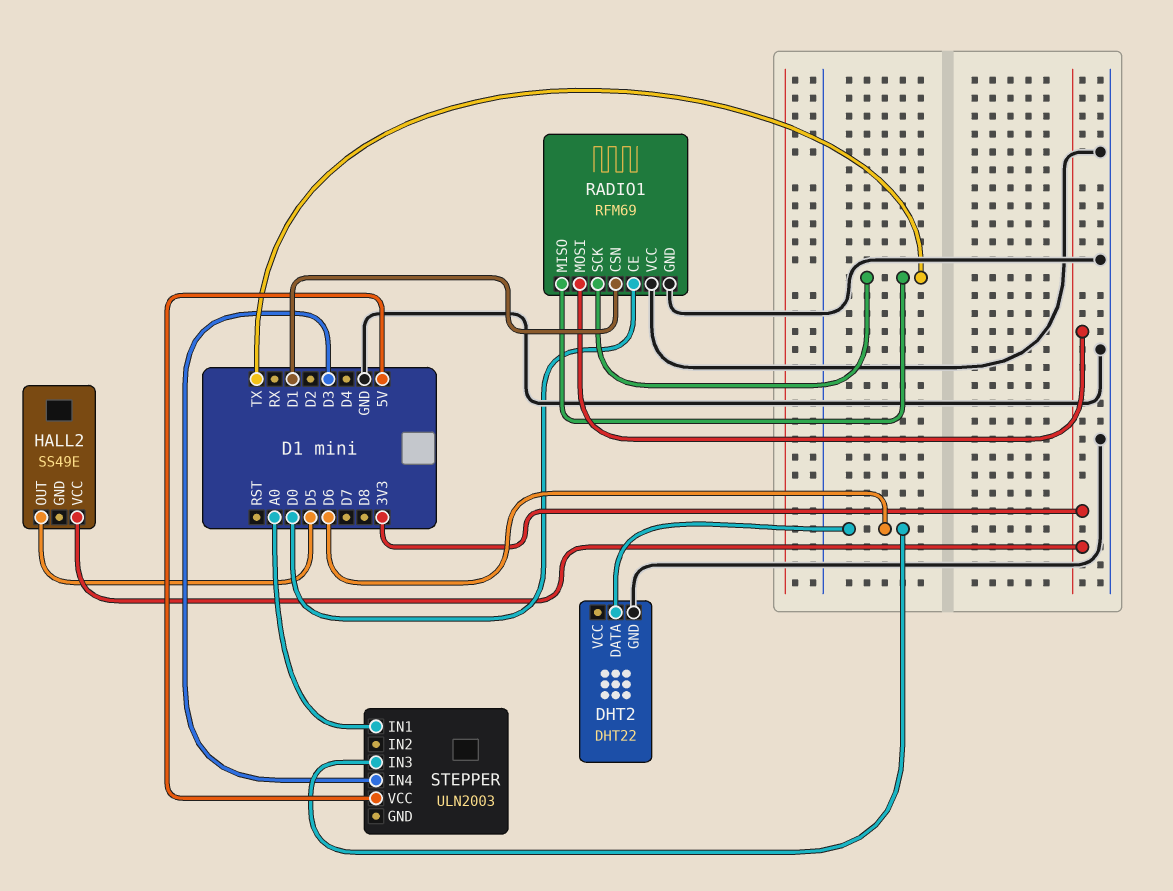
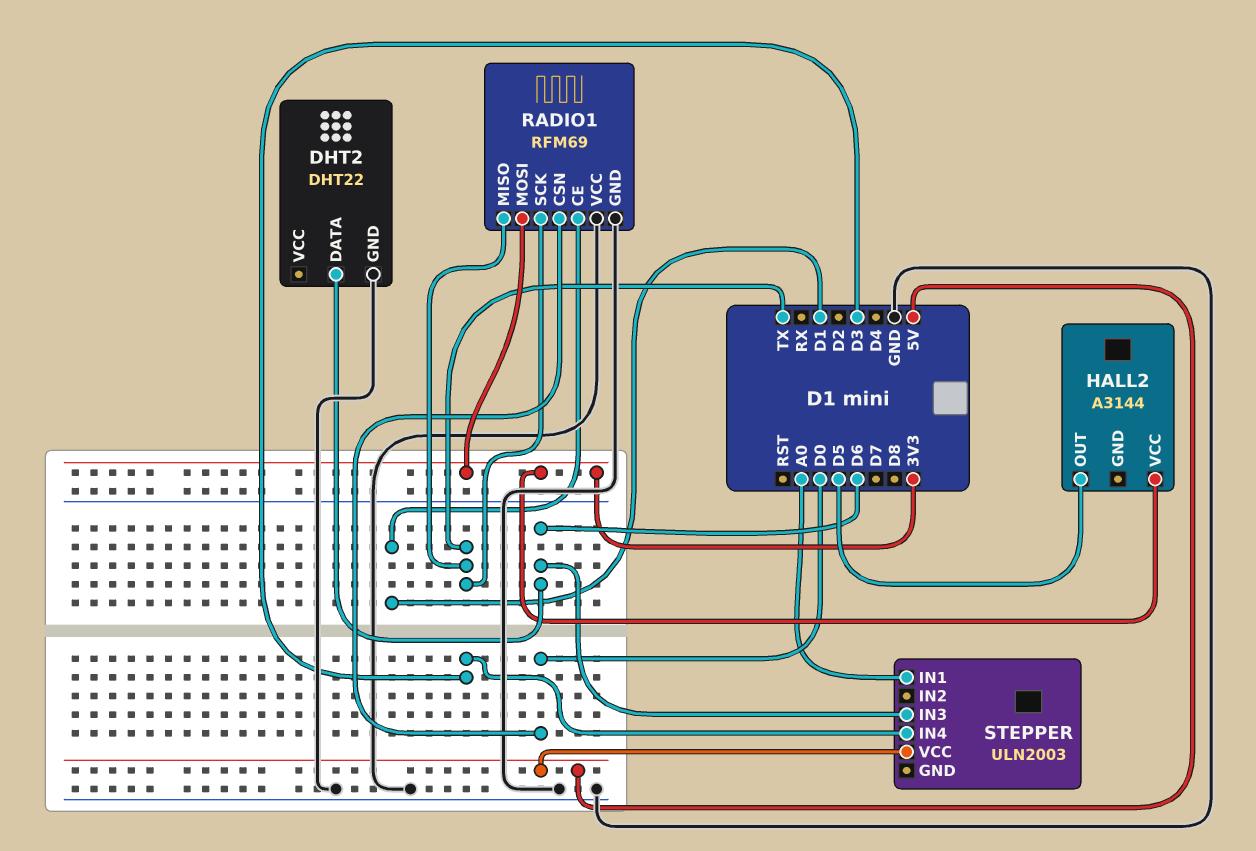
HALL2: SS49E -> A3144
RADIO1 pin CE: D0 -> D1
RADIO1 pin CSN: D1 -> D0

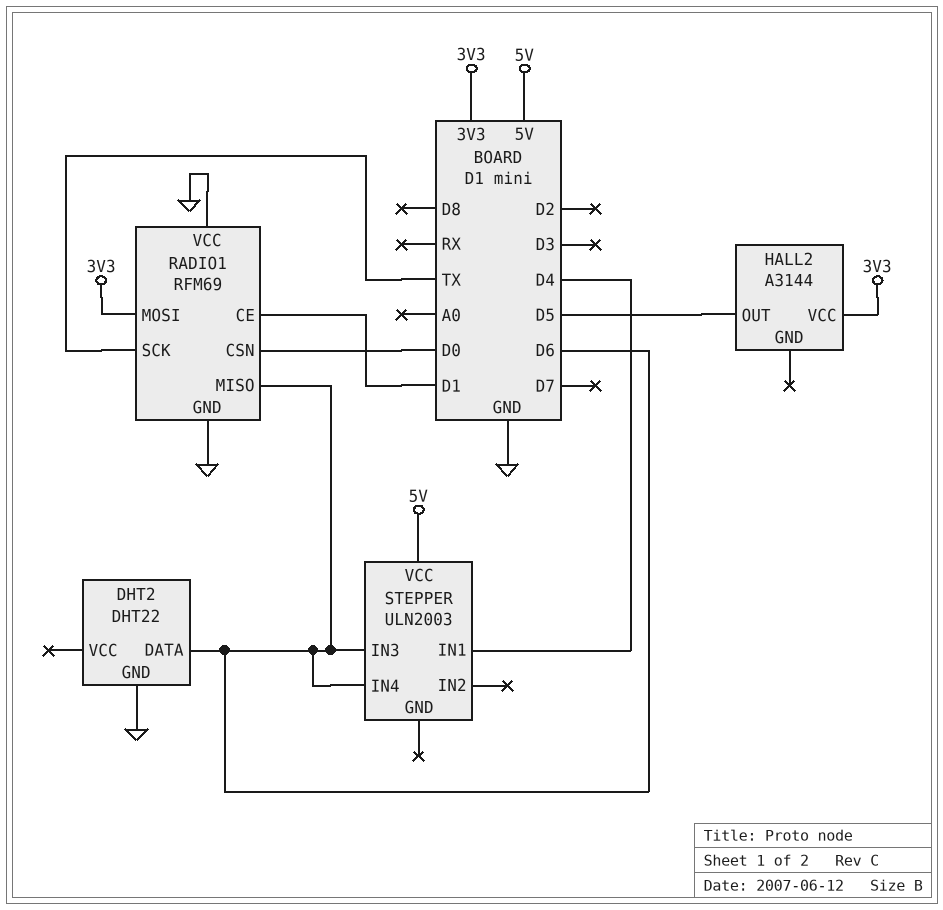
RADIO1 pin MISO: TX -> D6
STEPPER pin IN1: A0 -> D4
STEPPER pin IN4: D3 -> D6

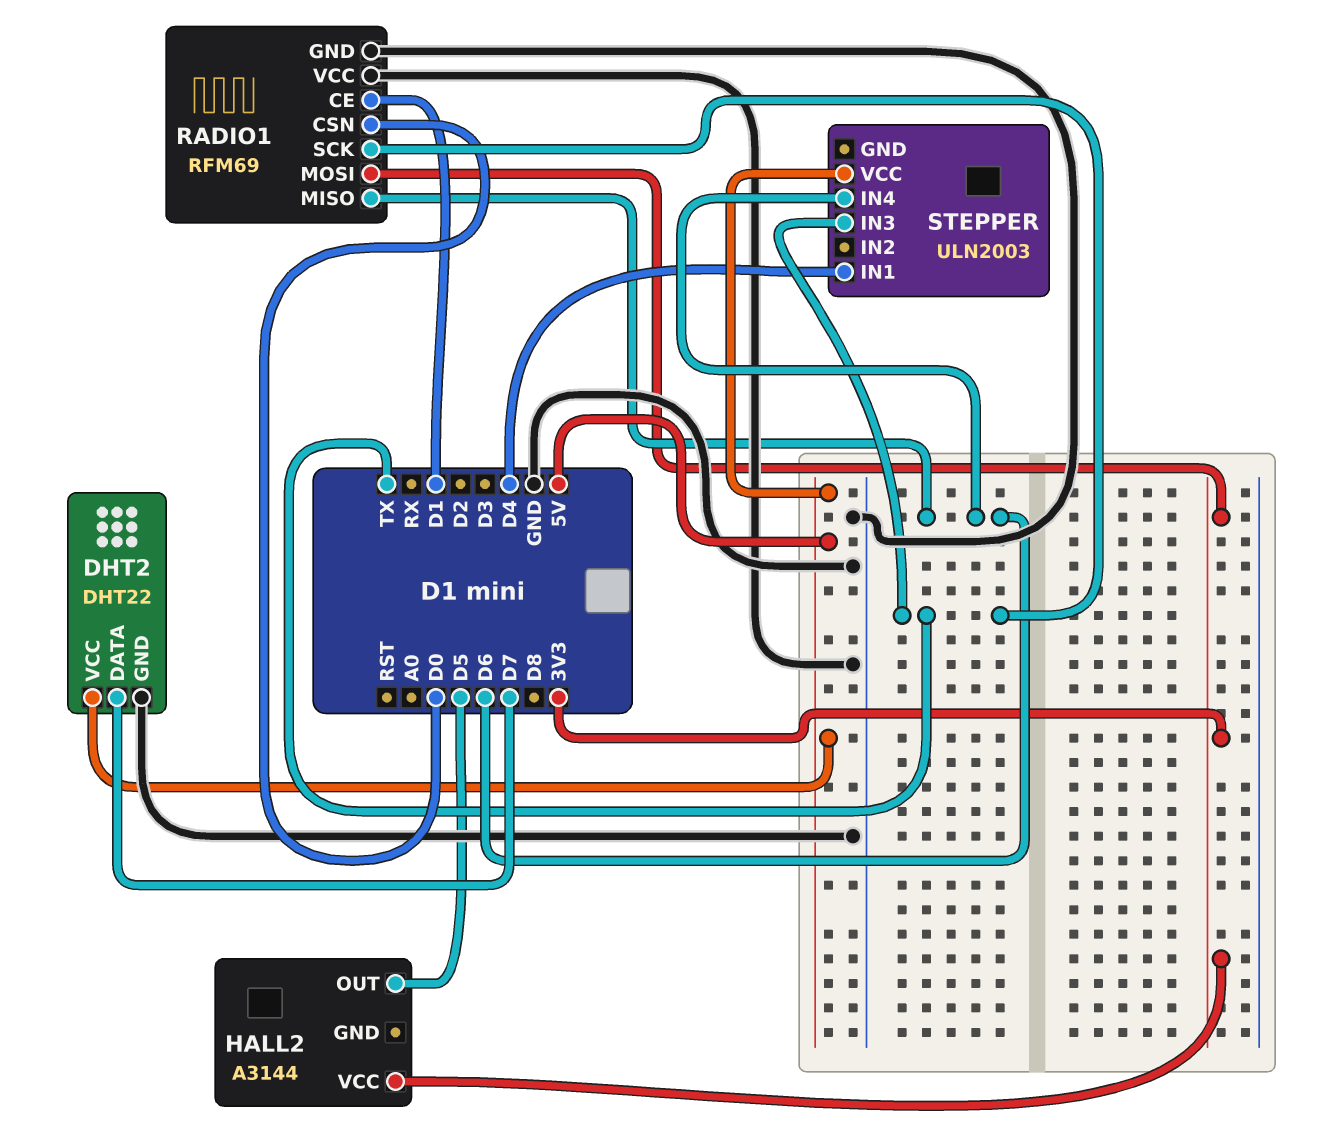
DHT2 pin DATA: D6 -> D7
DHT2 pin VCC: none -> 5V
STEPPER pin IN3: D6 -> TX

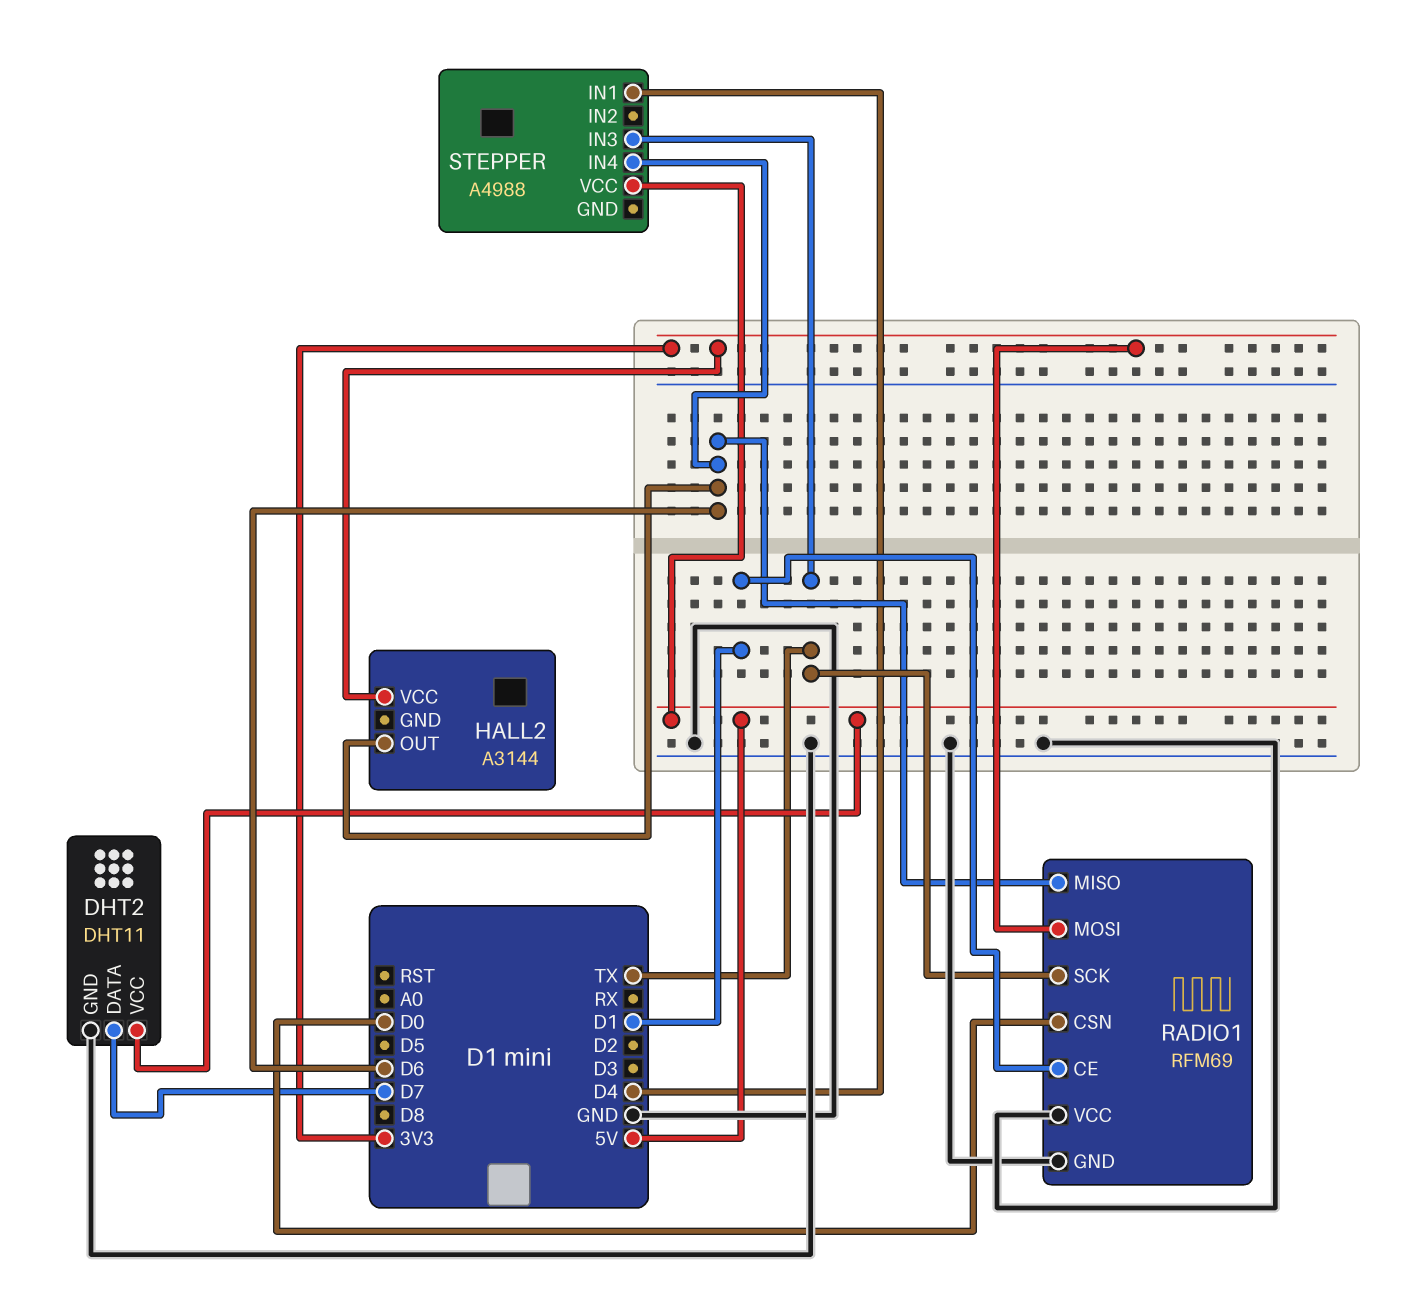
DHT2: DHT22 -> DHT11
HALL2 pin OUT: D5 -> D6
STEPPER: ULN2003 -> A4988

